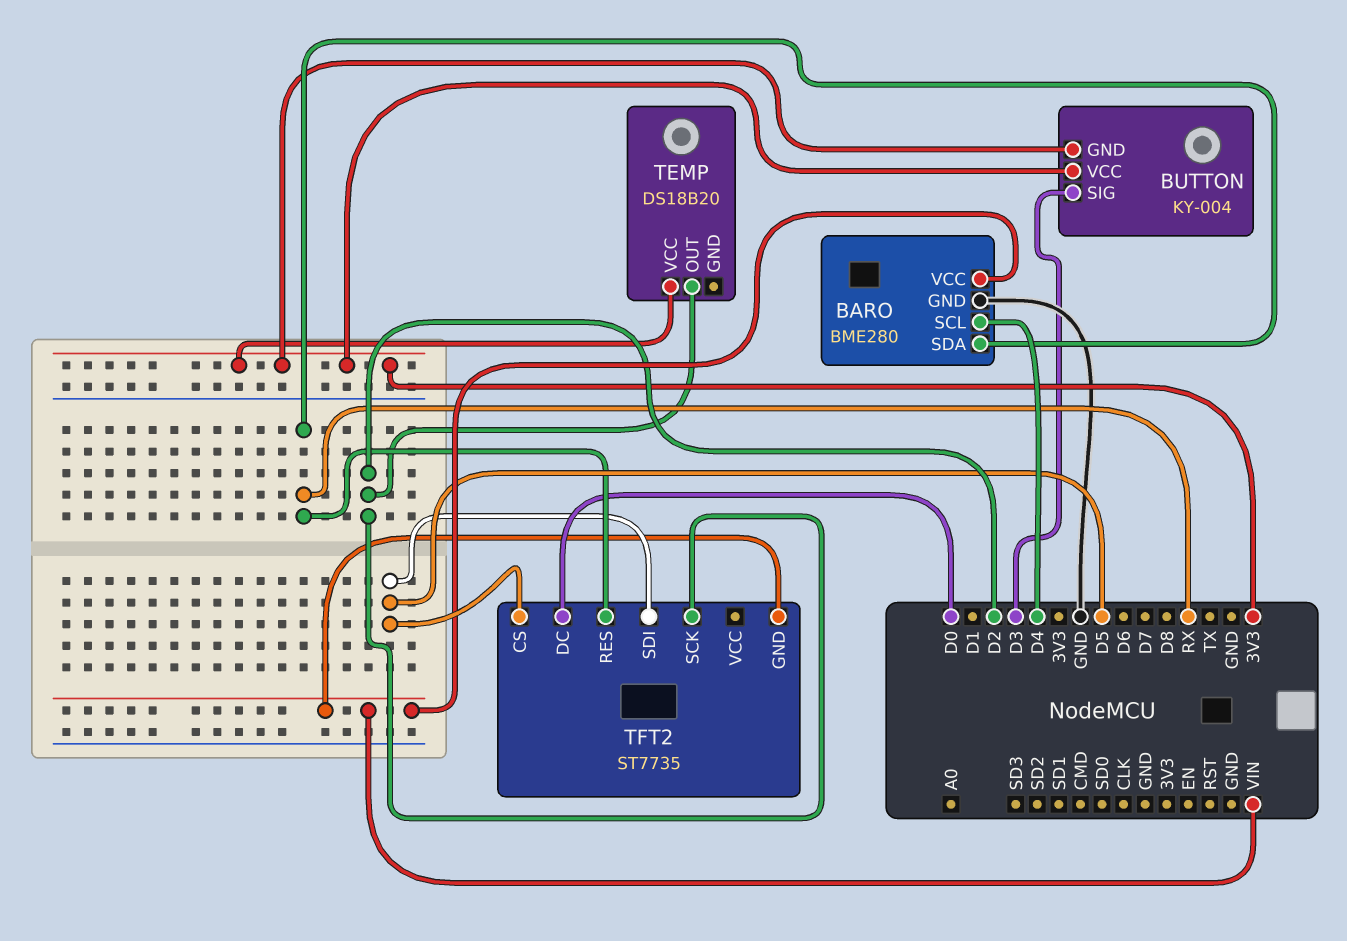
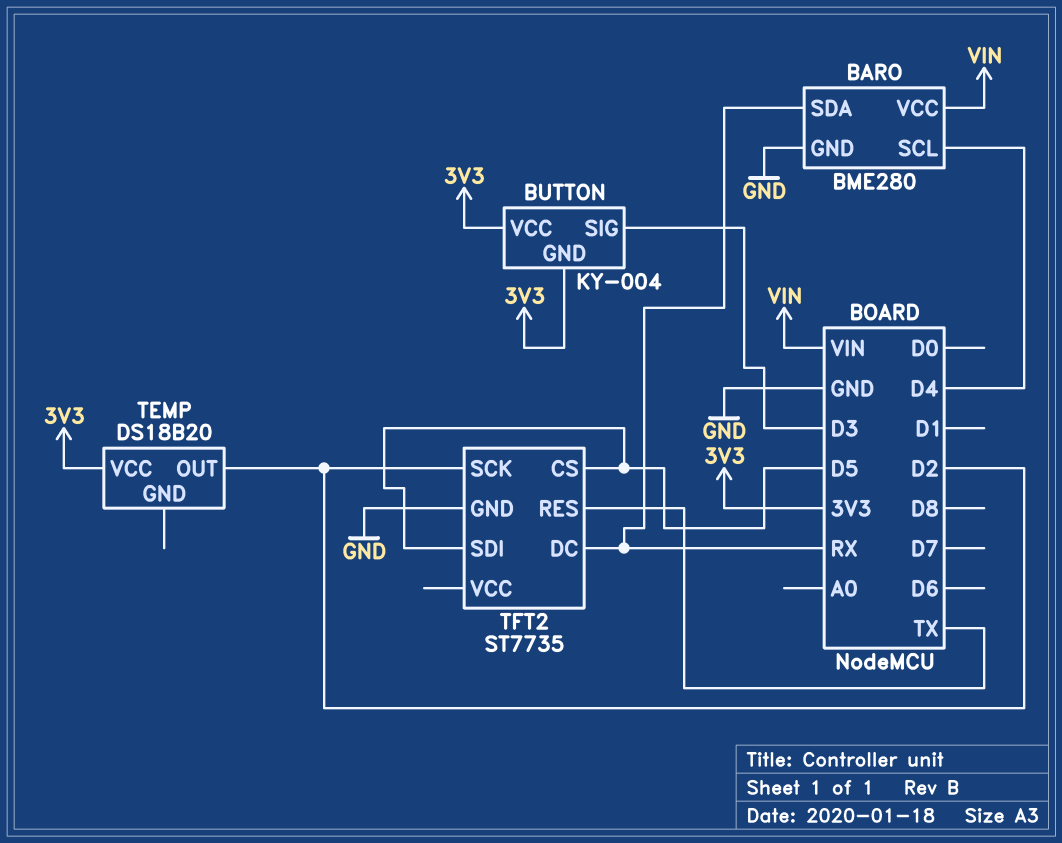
TFT2 pin DC: D0 -> RX
TFT2 pin GND: VIN -> GND
TFT2 pin RES: RX -> TX

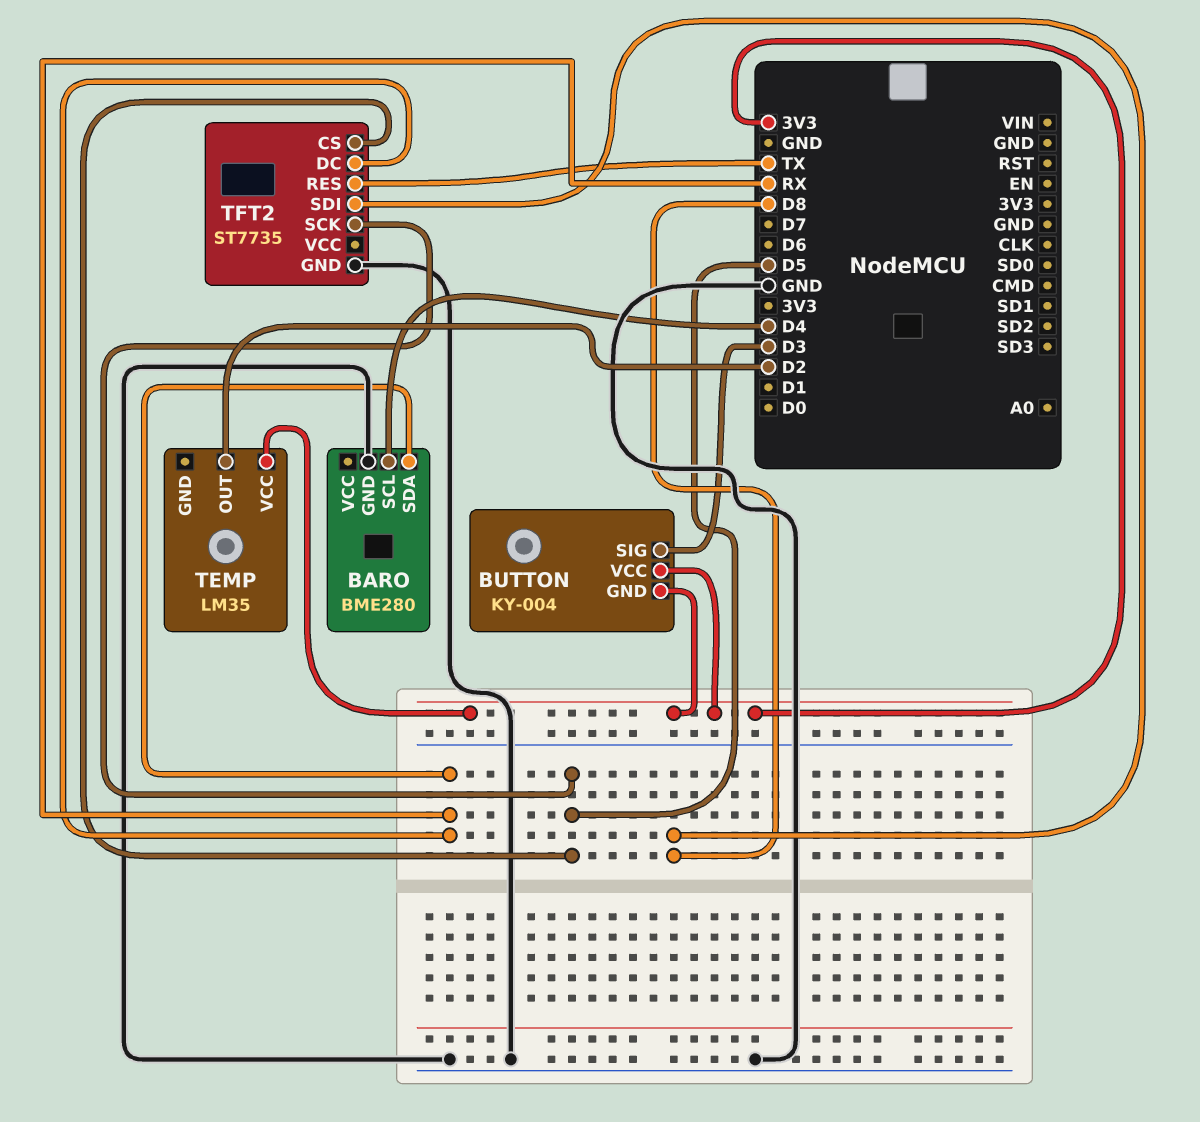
BARO pin VCC: VIN -> none
TEMP: DS18B20 -> LM35
TFT2 pin SCK: D2 -> D5
TFT2 pin SDI: D5 -> D8

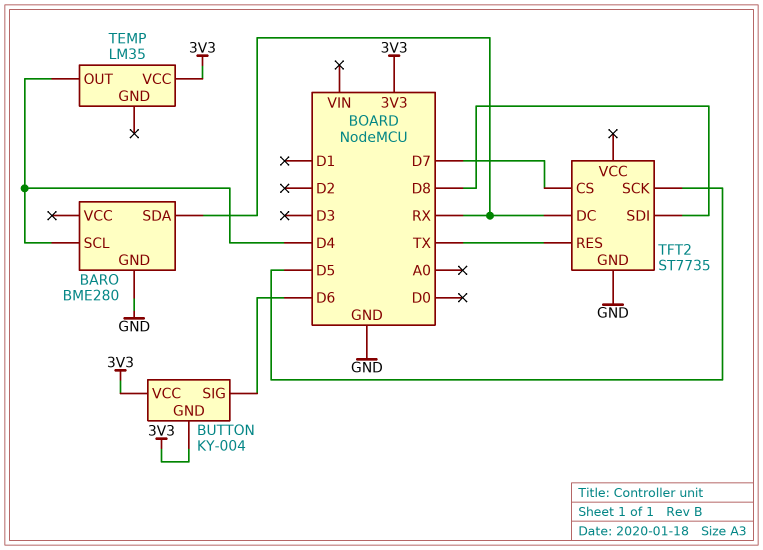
BUTTON pin SIG: D3 -> D6
TEMP pin OUT: D2 -> D4
TFT2 pin CS: D5 -> D7

